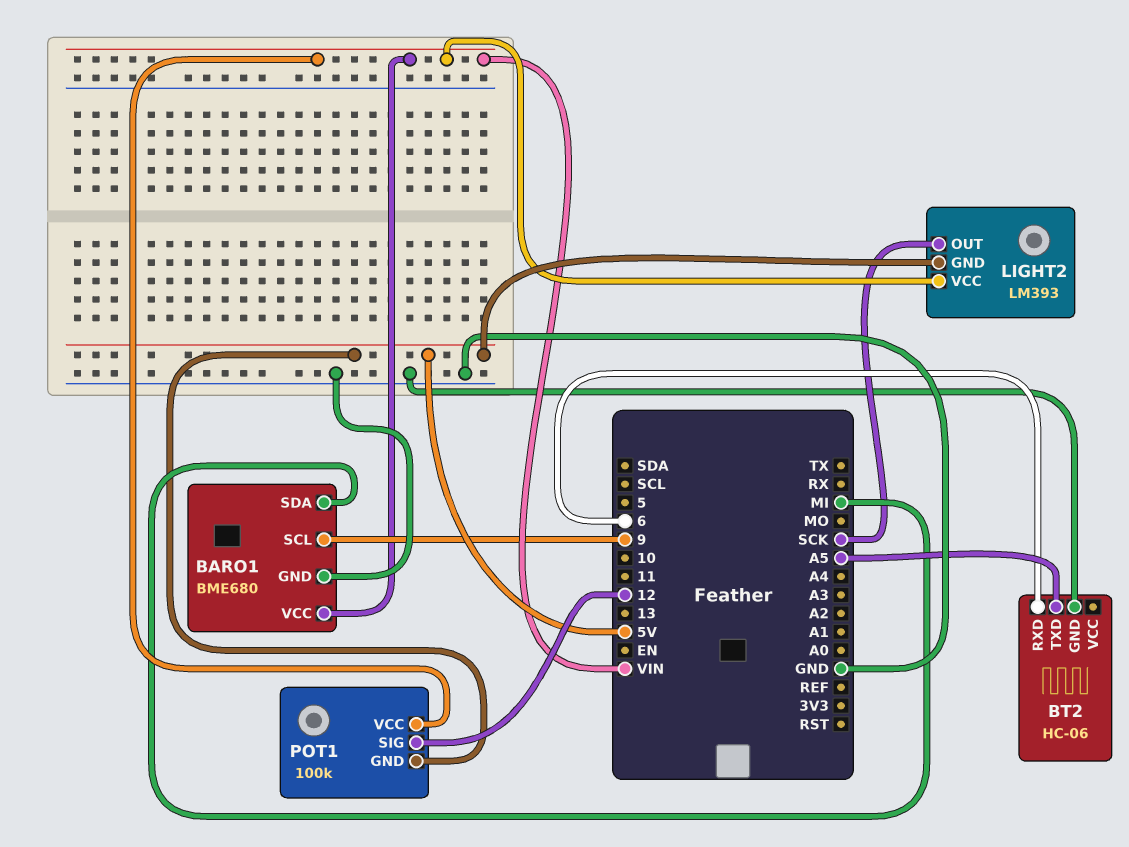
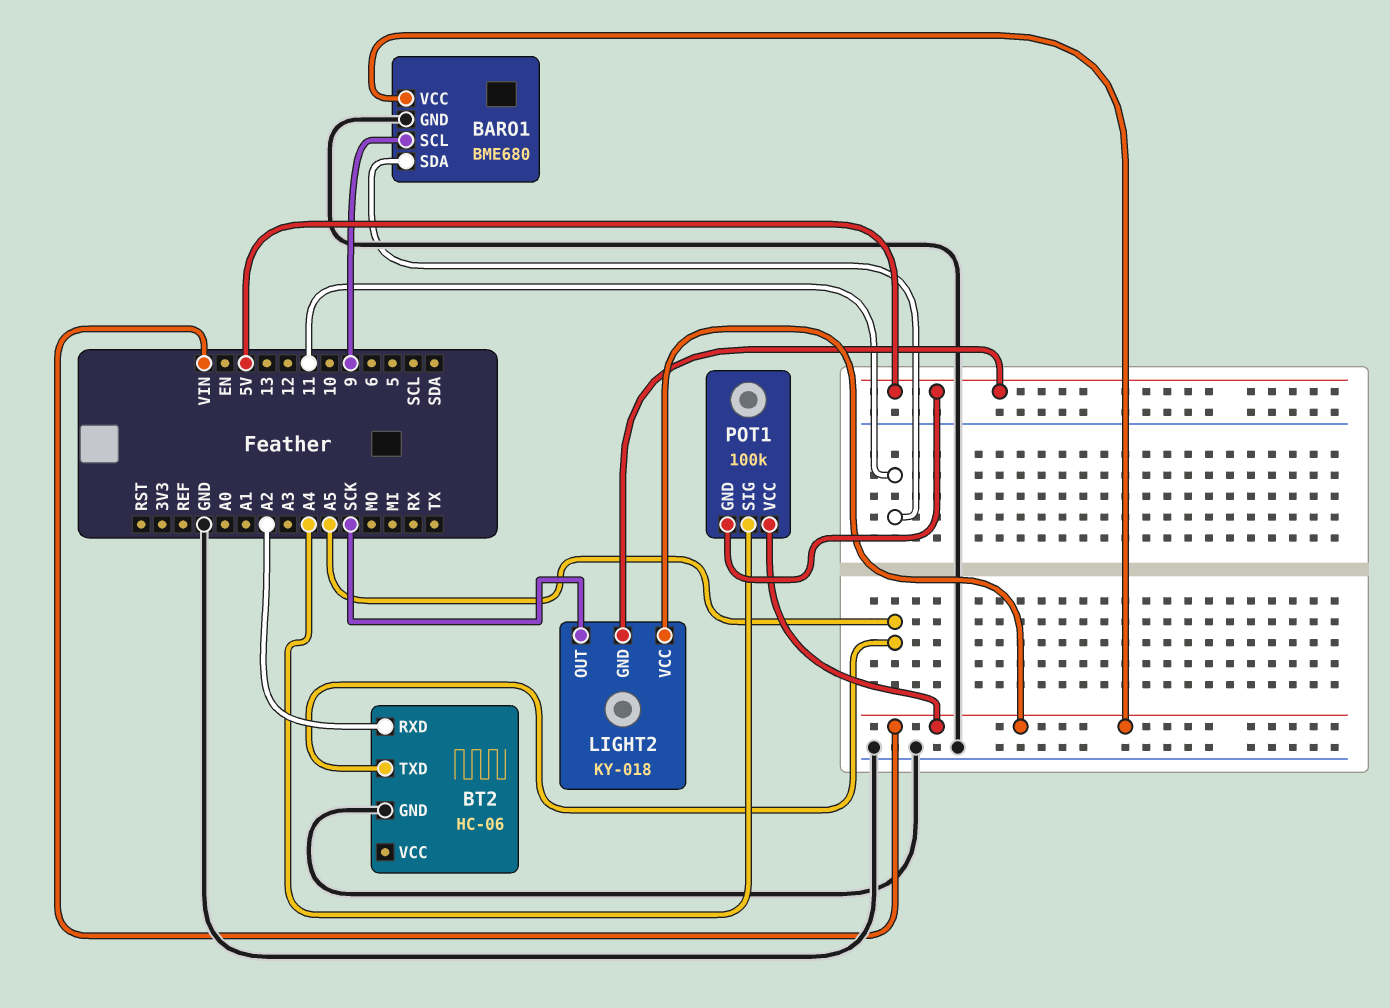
BARO1 pin SDA: MI -> 11
BT2 pin RXD: 6 -> A2
LIGHT2: LM393 -> KY-018
POT1 pin SIG: 12 -> A4

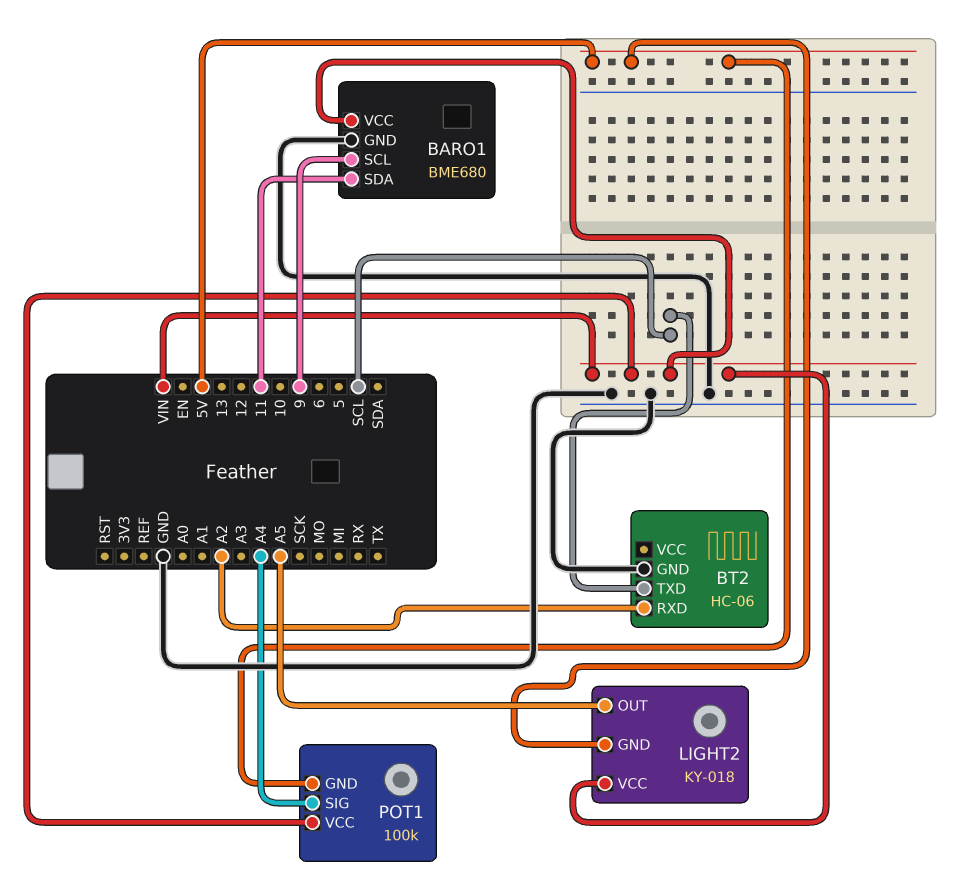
BT2 pin TXD: A5 -> SCL
LIGHT2 pin OUT: SCK -> A5

